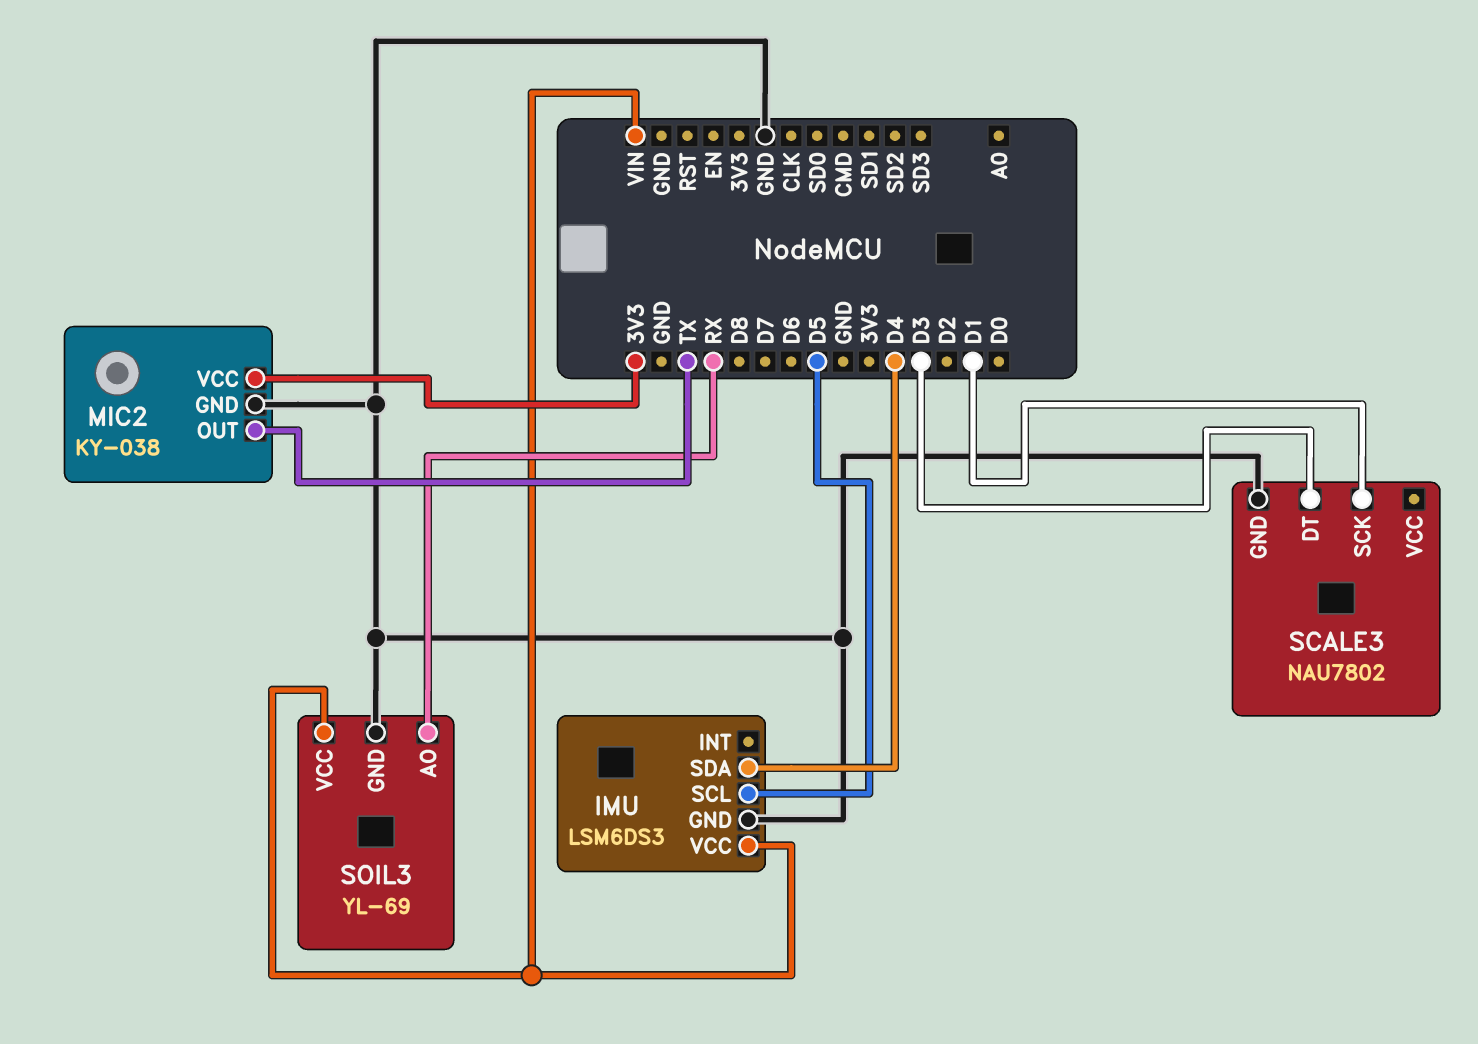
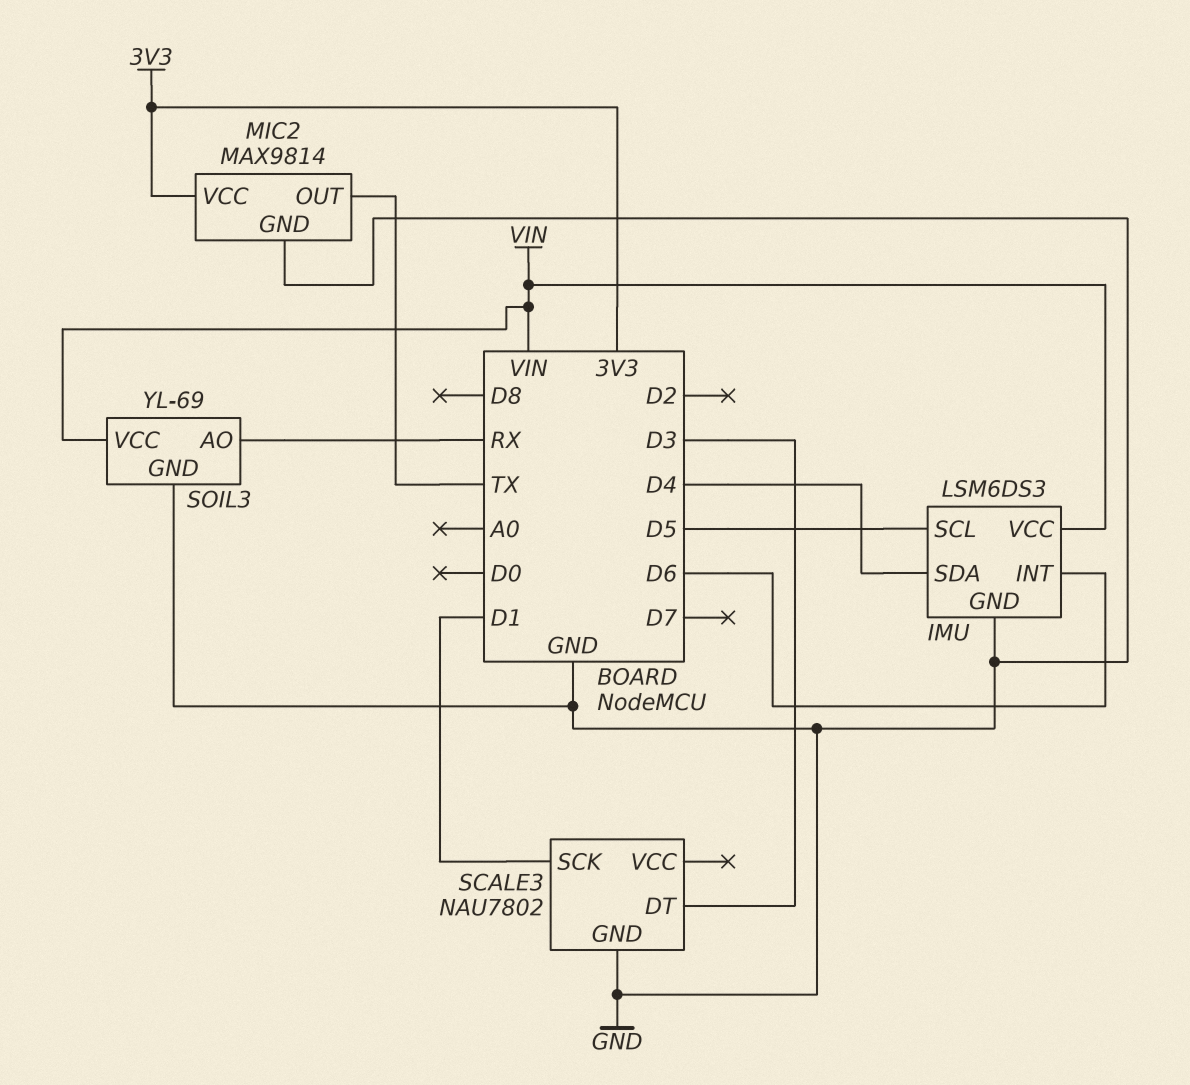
IMU pin INT: none -> D6
MIC2: KY-038 -> MAX9814

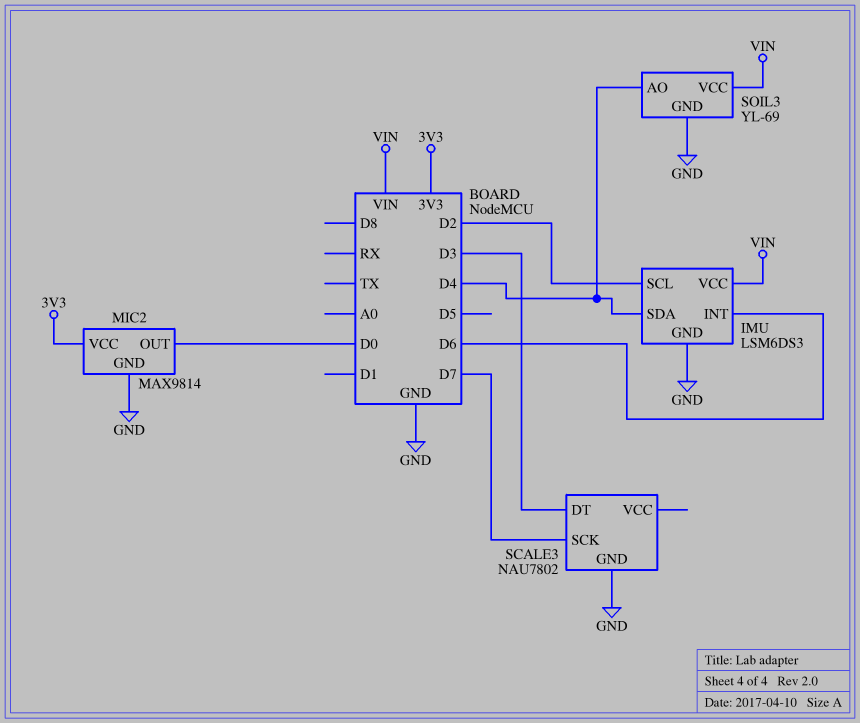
IMU pin SCL: D5 -> D2
MIC2 pin OUT: TX -> D0
SCALE3 pin SCK: D1 -> D7
SOIL3 pin AO: RX -> D4

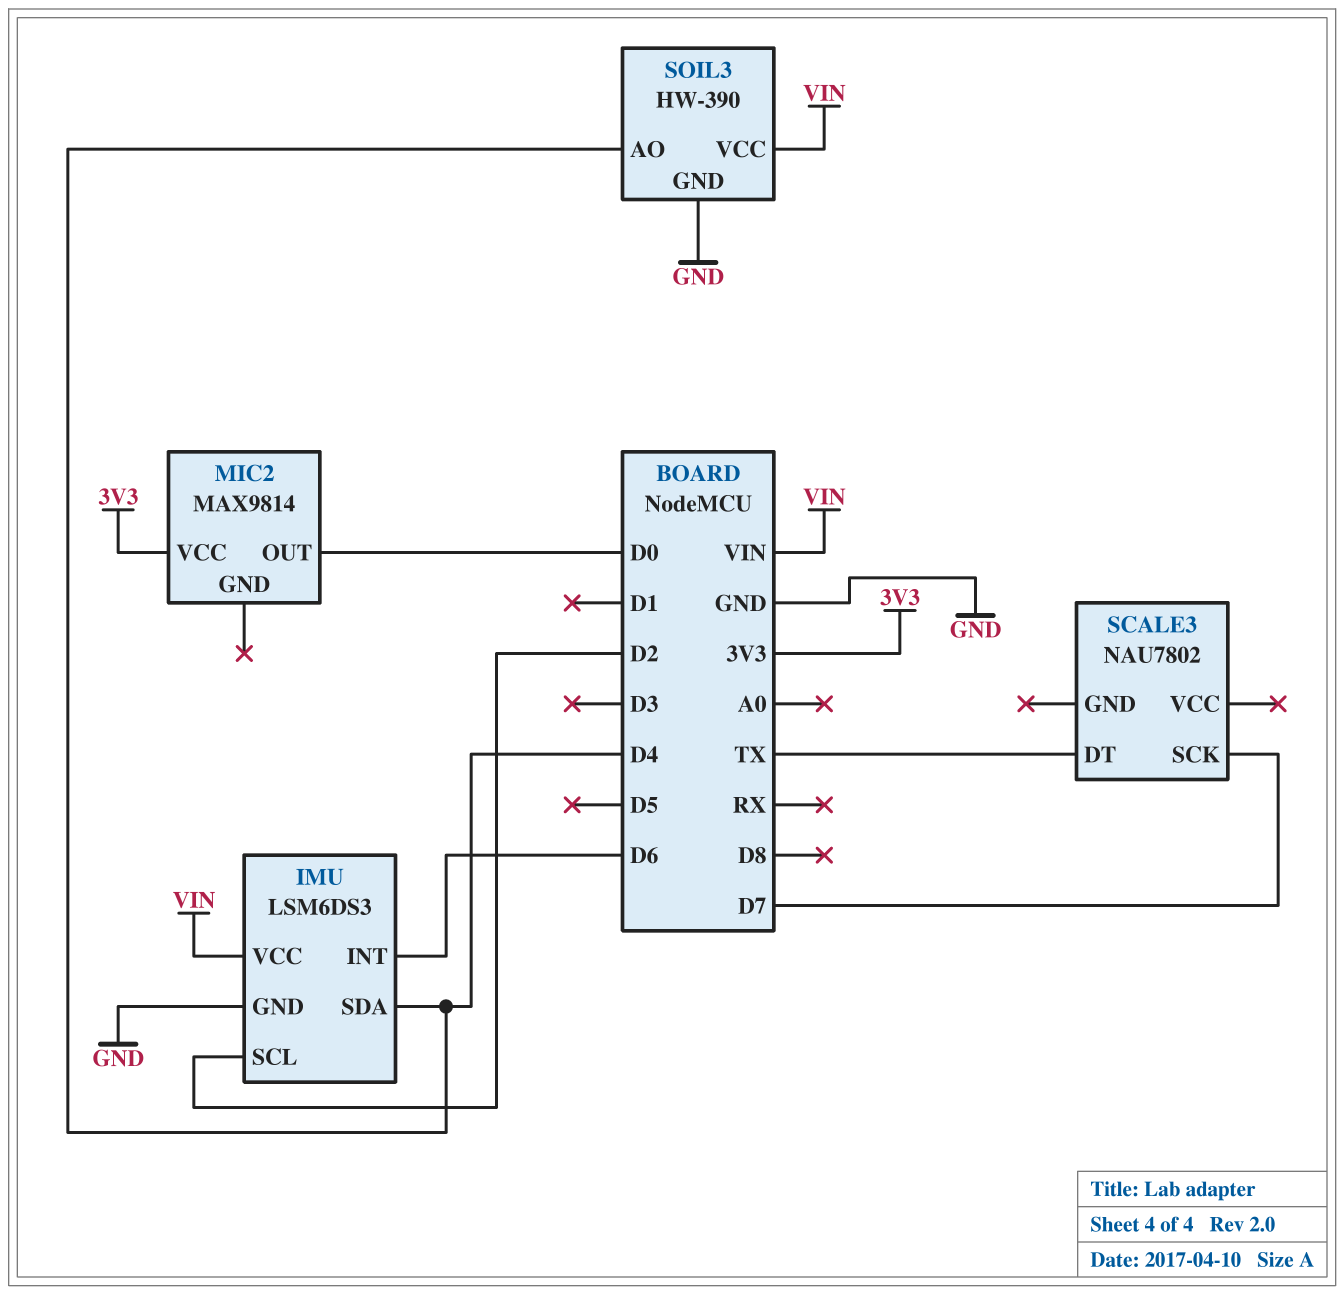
MIC2 pin GND: GND -> none
SCALE3 pin DT: D3 -> TX
SCALE3 pin GND: GND -> none
SOIL3: YL-69 -> HW-390

